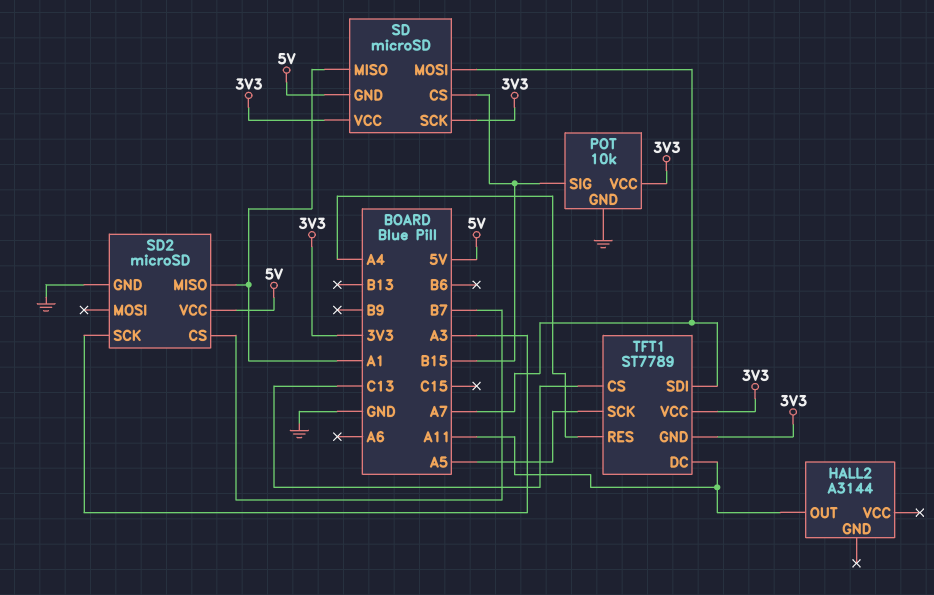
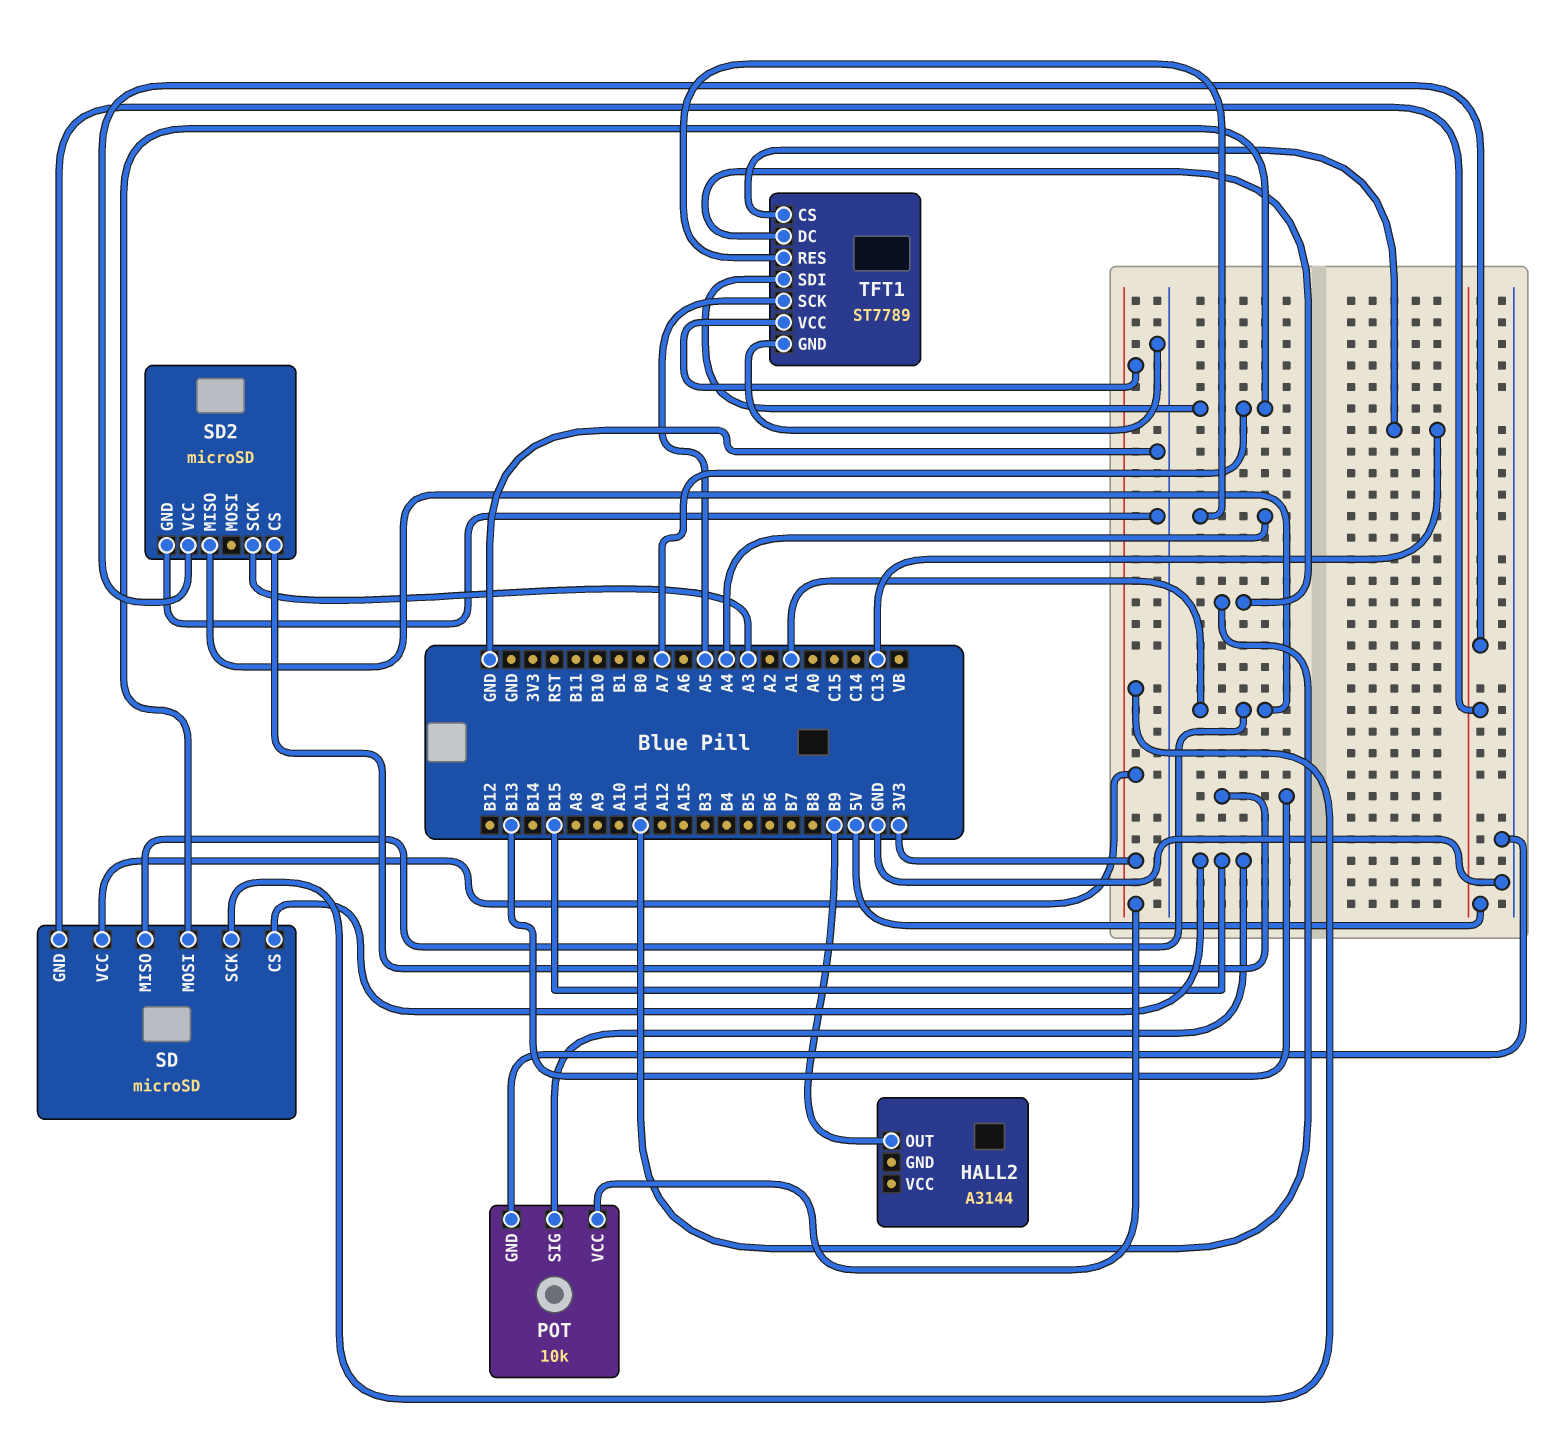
HALL2 pin OUT: A11 -> B9
SD2 pin CS: B7 -> B13
TFT1 pin GND: 3V3 -> GND

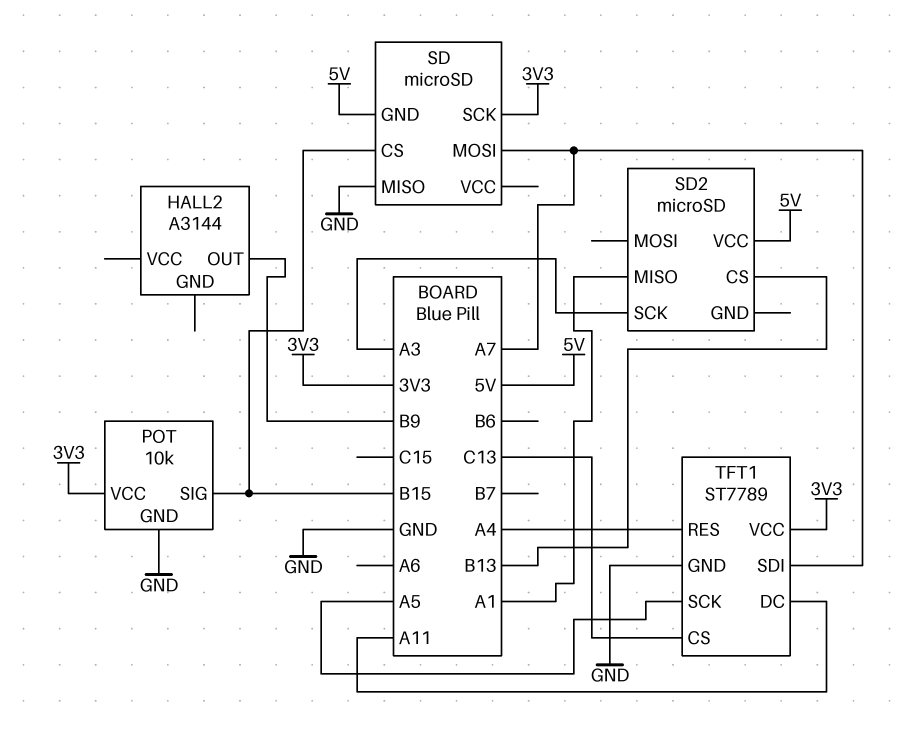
SD pin MISO: A1 -> GND
SD pin VCC: 3V3 -> none
SD2 pin GND: GND -> none

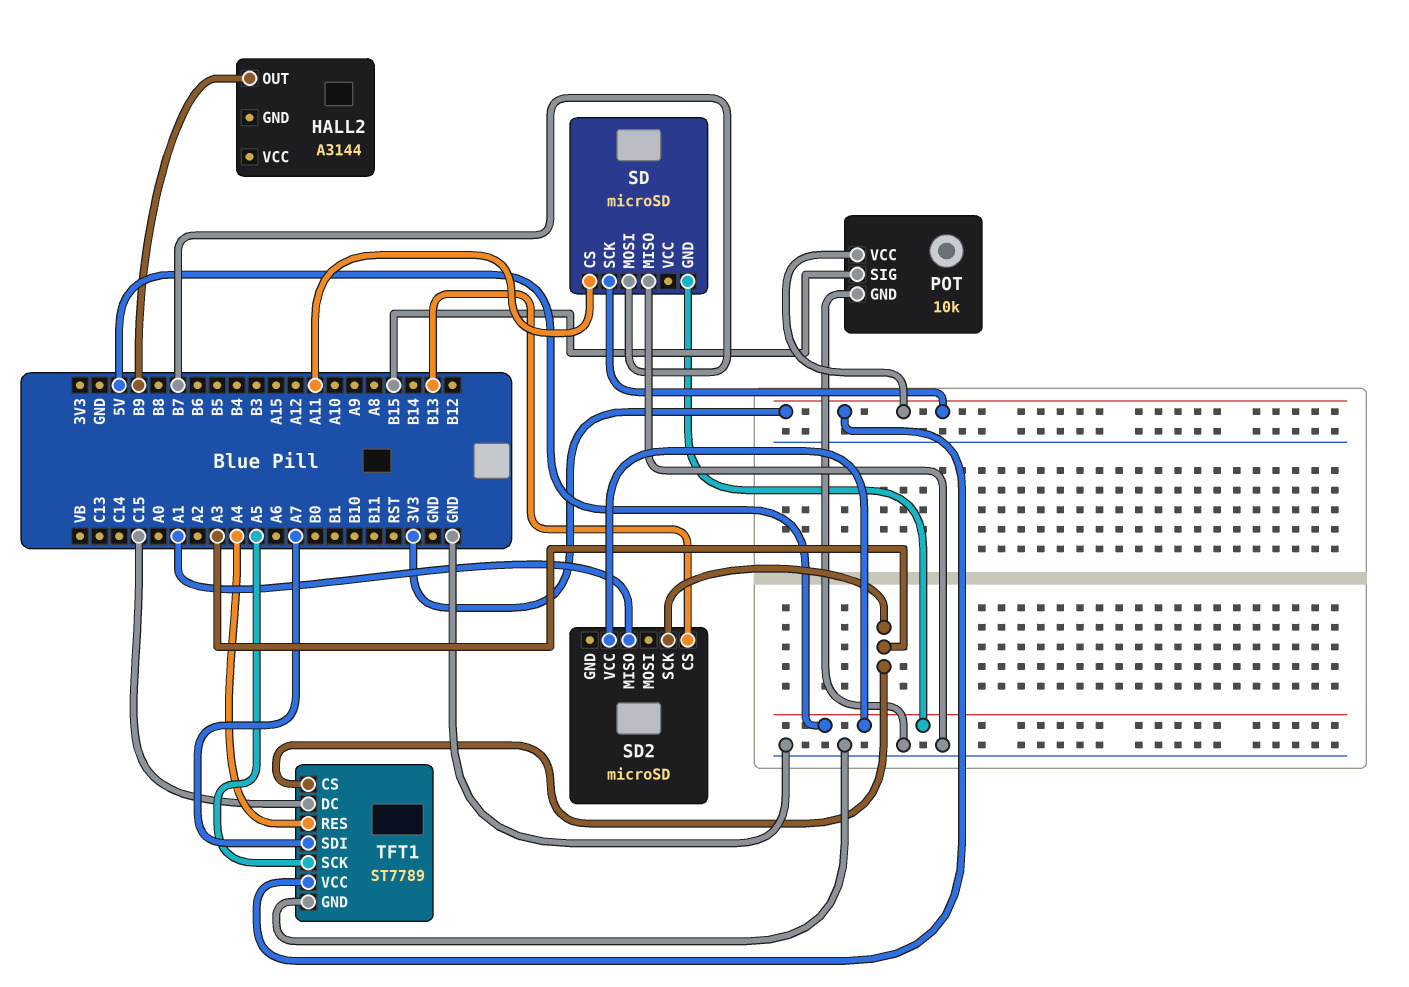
SD pin CS: B15 -> A11
SD pin MOSI: A7 -> B7
TFT1 pin CS: C13 -> A3
TFT1 pin DC: A11 -> C15

